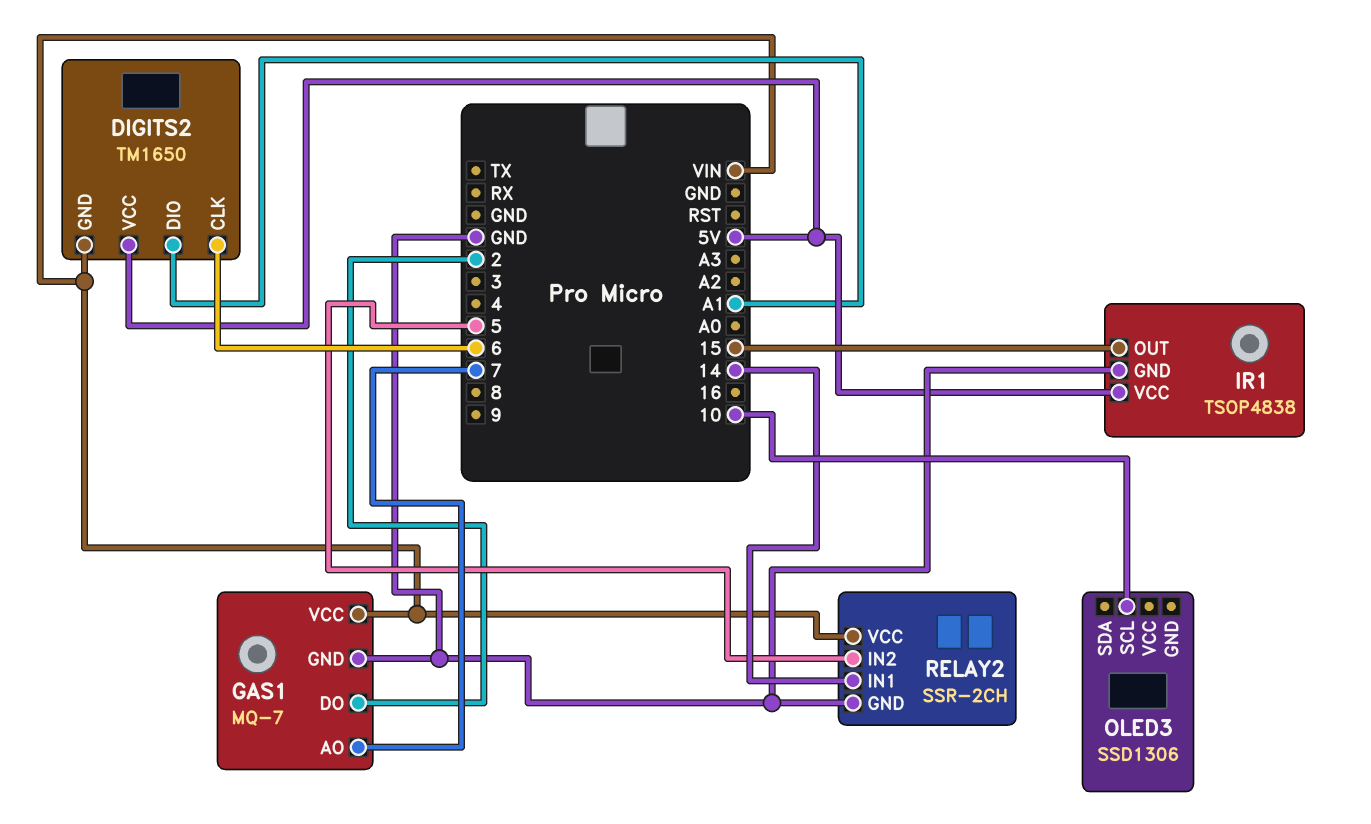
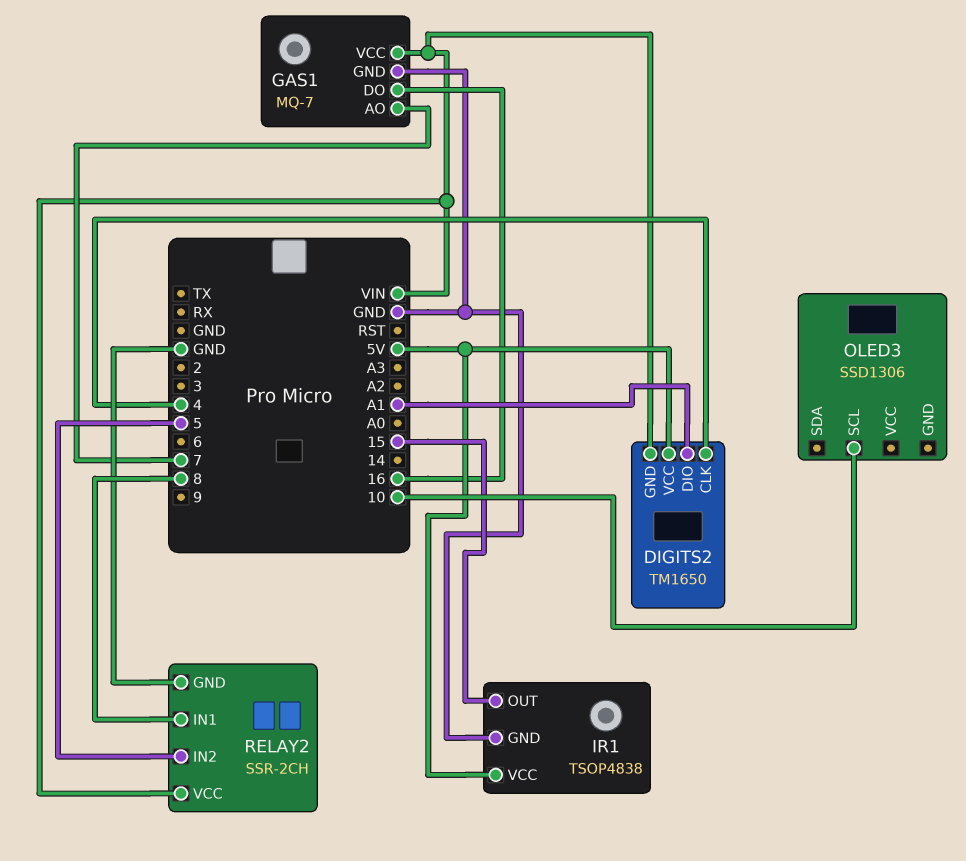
DIGITS2 pin CLK: 6 -> 4
GAS1 pin DO: 2 -> 16
RELAY2 pin IN1: 14 -> 8

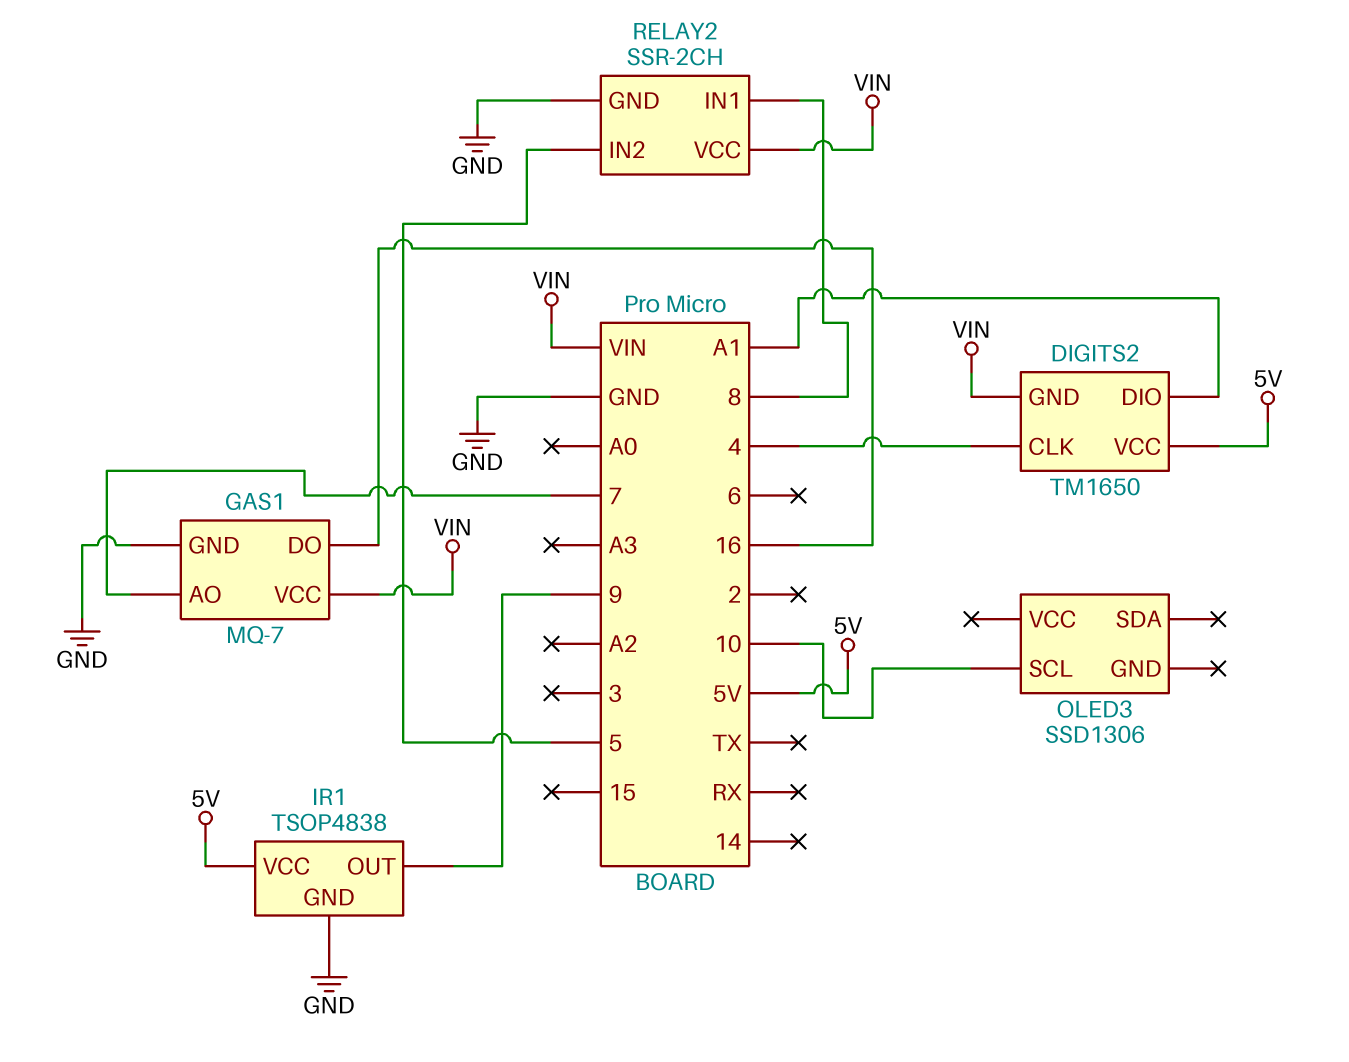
IR1 pin OUT: 15 -> 9

